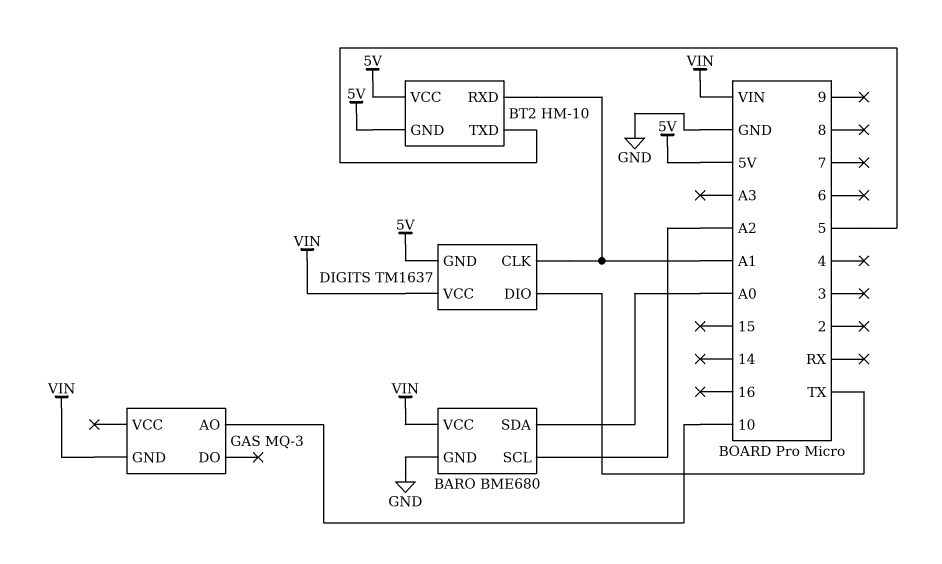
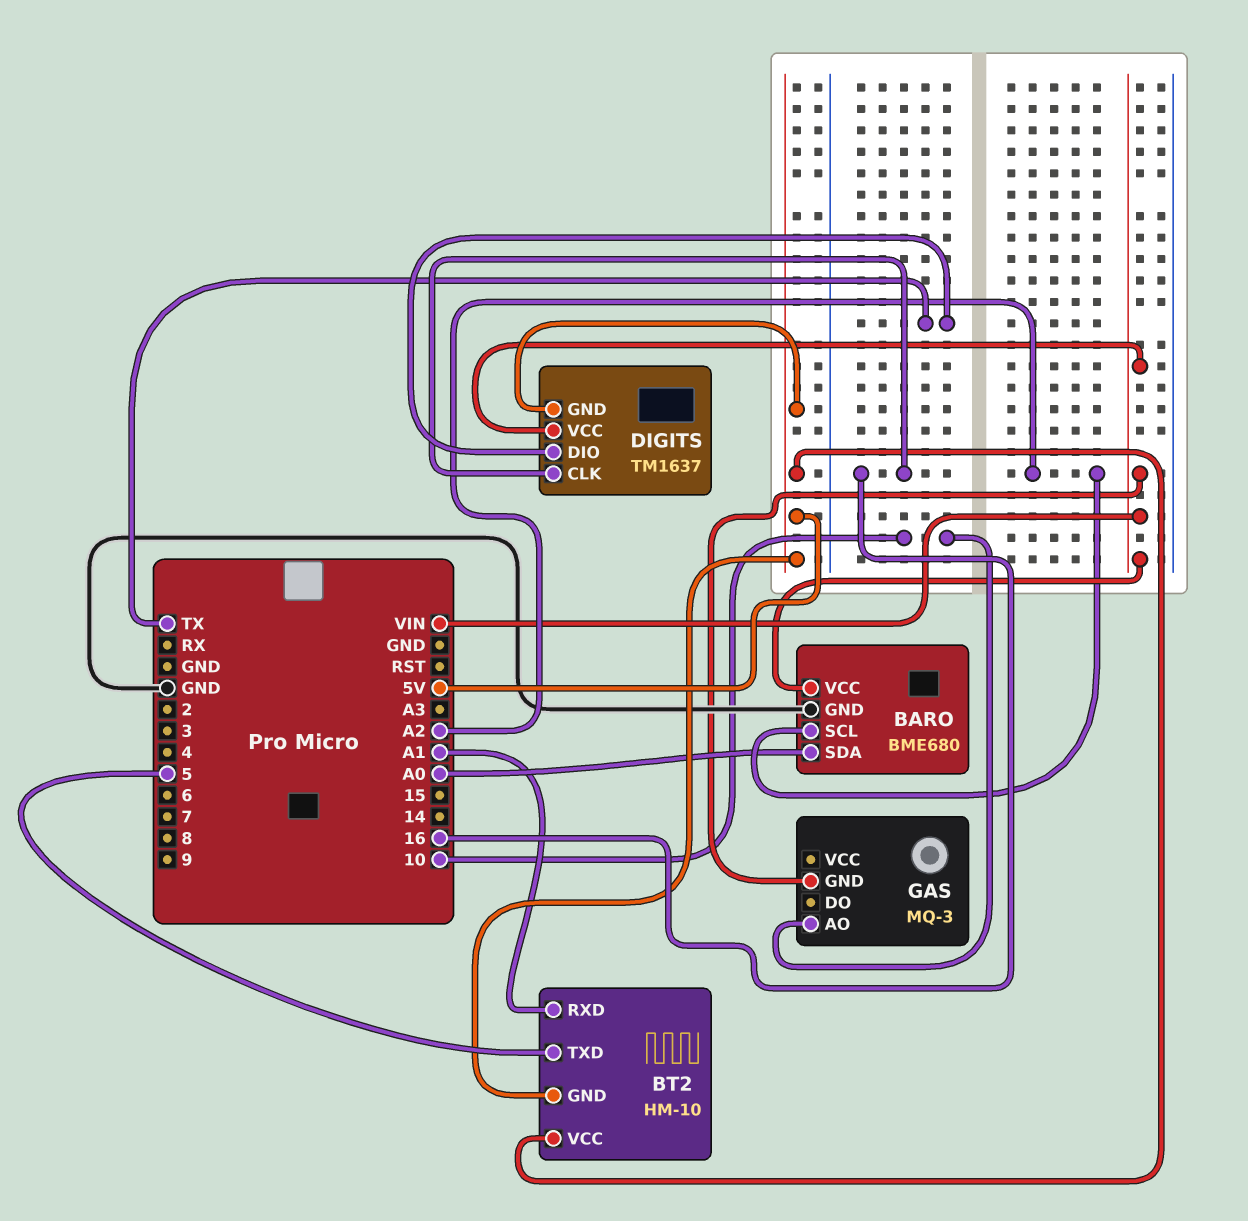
DIGITS pin CLK: A1 -> 16

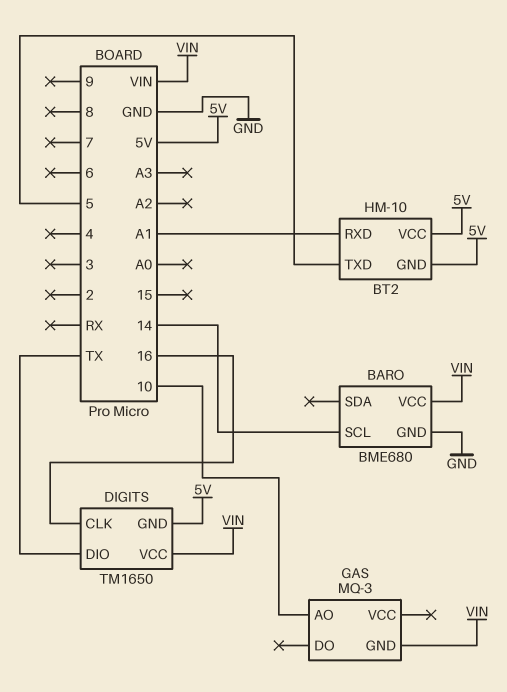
BARO pin SCL: A2 -> 14
BARO pin SDA: A0 -> none
DIGITS: TM1637 -> TM1650

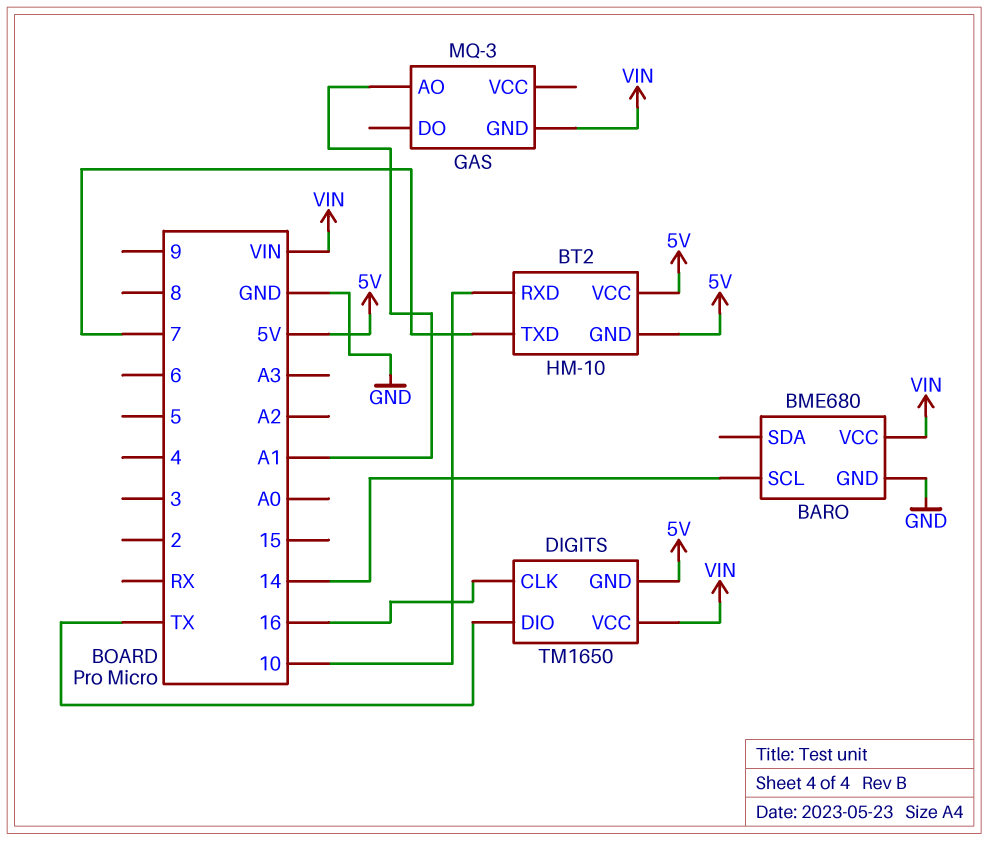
BT2 pin RXD: A1 -> 10
BT2 pin TXD: 5 -> 7
GAS pin AO: 10 -> A1

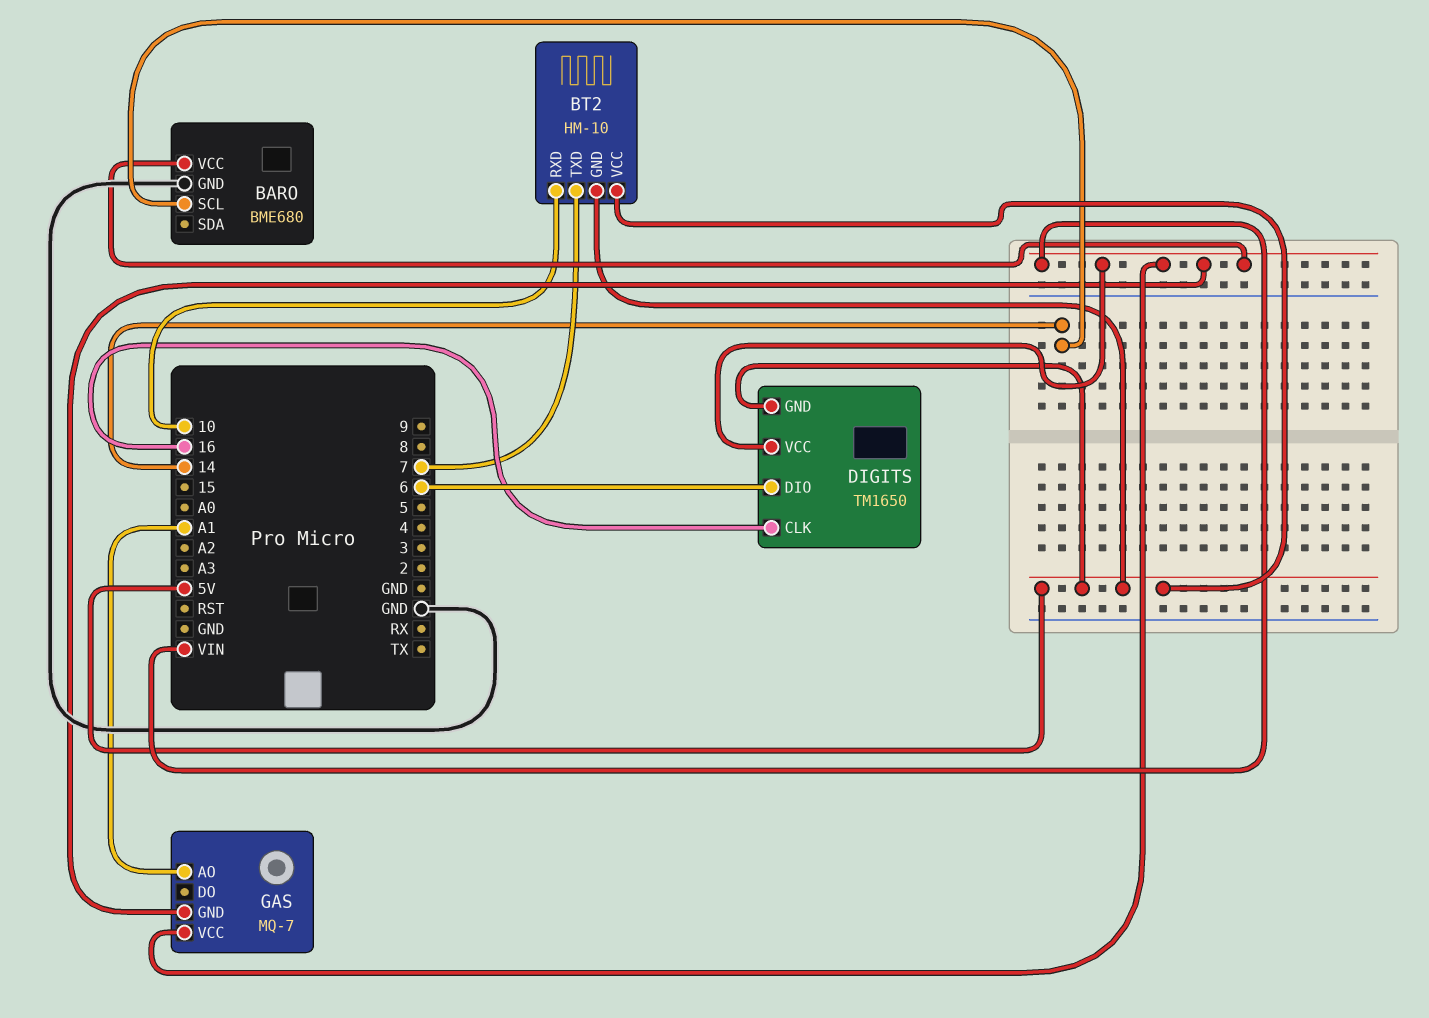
DIGITS pin DIO: TX -> 6
GAS: MQ-3 -> MQ-7
GAS pin VCC: none -> VIN

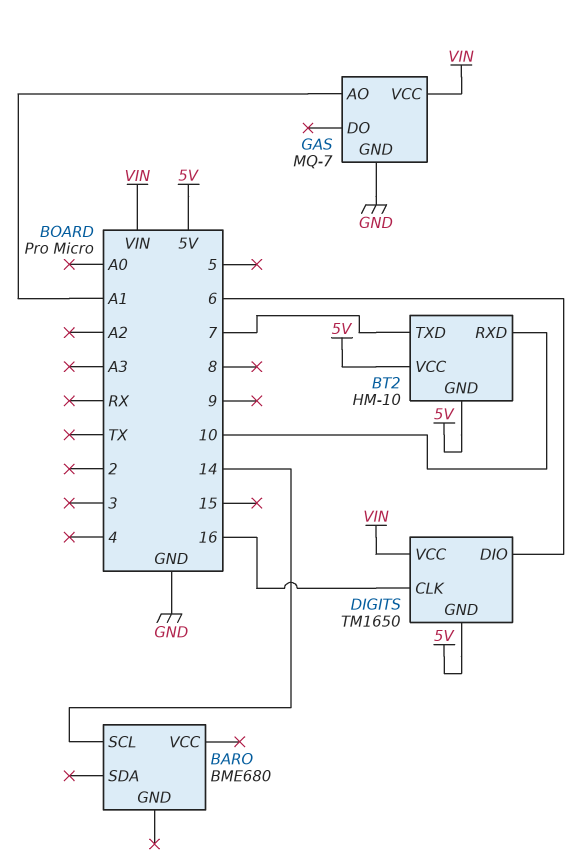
BARO pin GND: GND -> none
BARO pin VCC: VIN -> none
GAS pin GND: VIN -> GND

